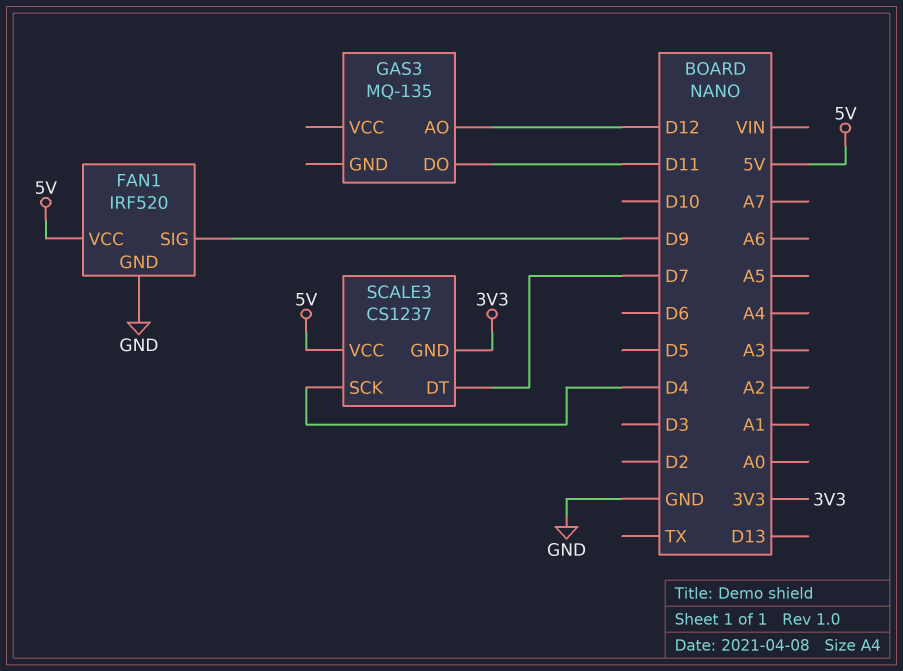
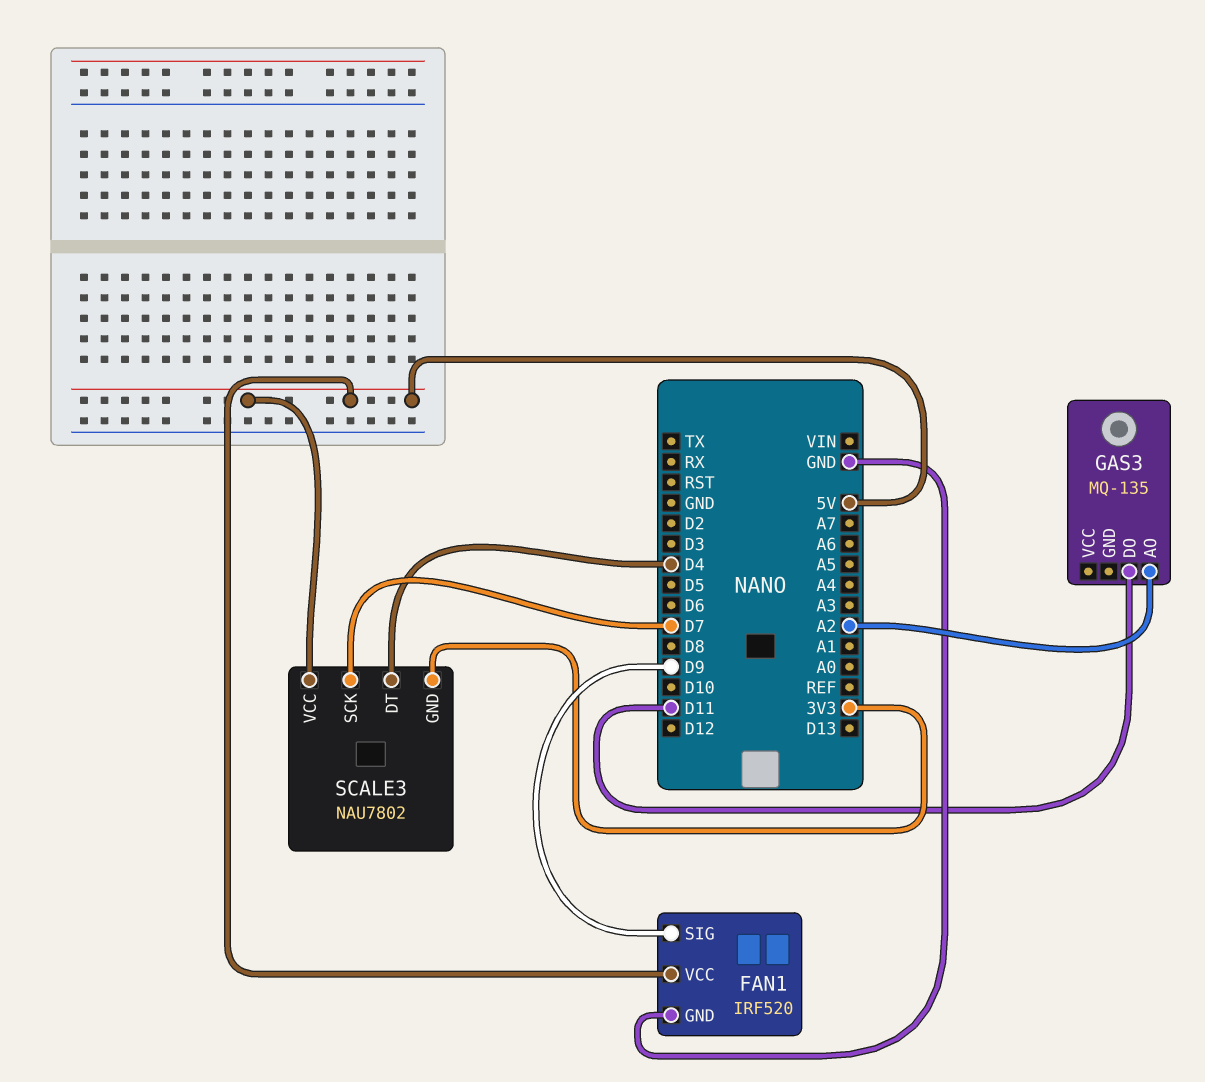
GAS3 pin AO: D12 -> A2
SCALE3: CS1237 -> NAU7802
SCALE3 pin DT: D7 -> D4
SCALE3 pin SCK: D4 -> D7

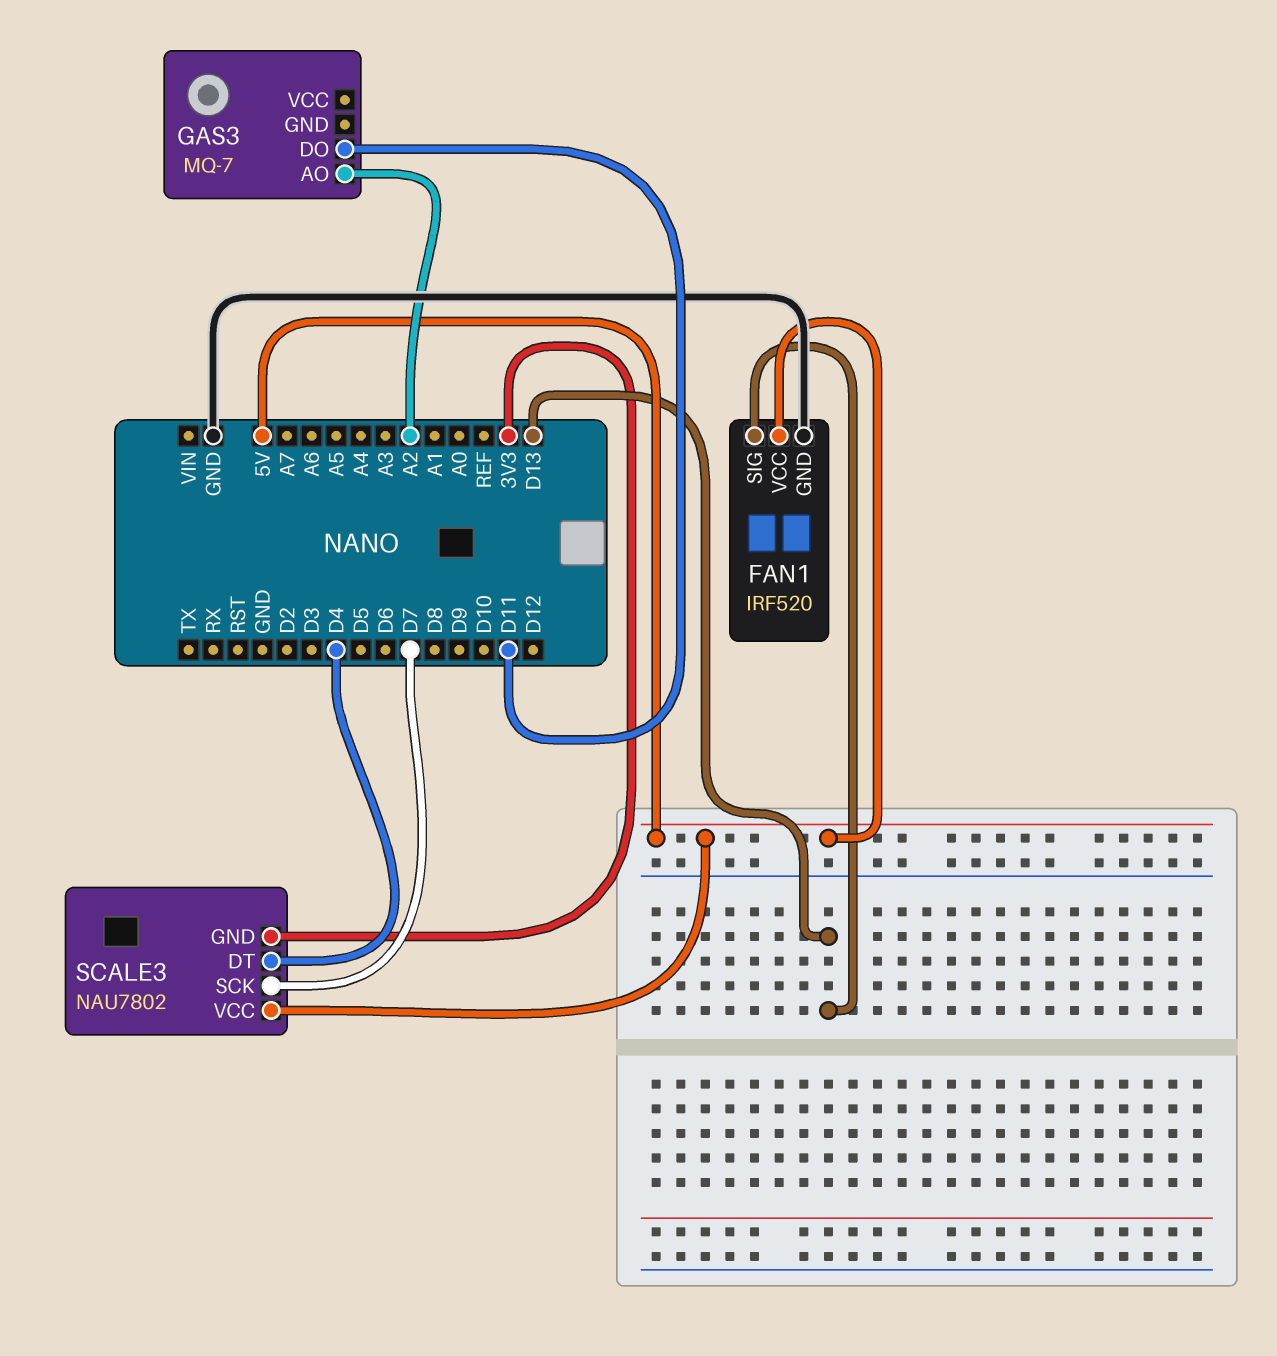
FAN1 pin SIG: D9 -> D13
GAS3: MQ-135 -> MQ-7

